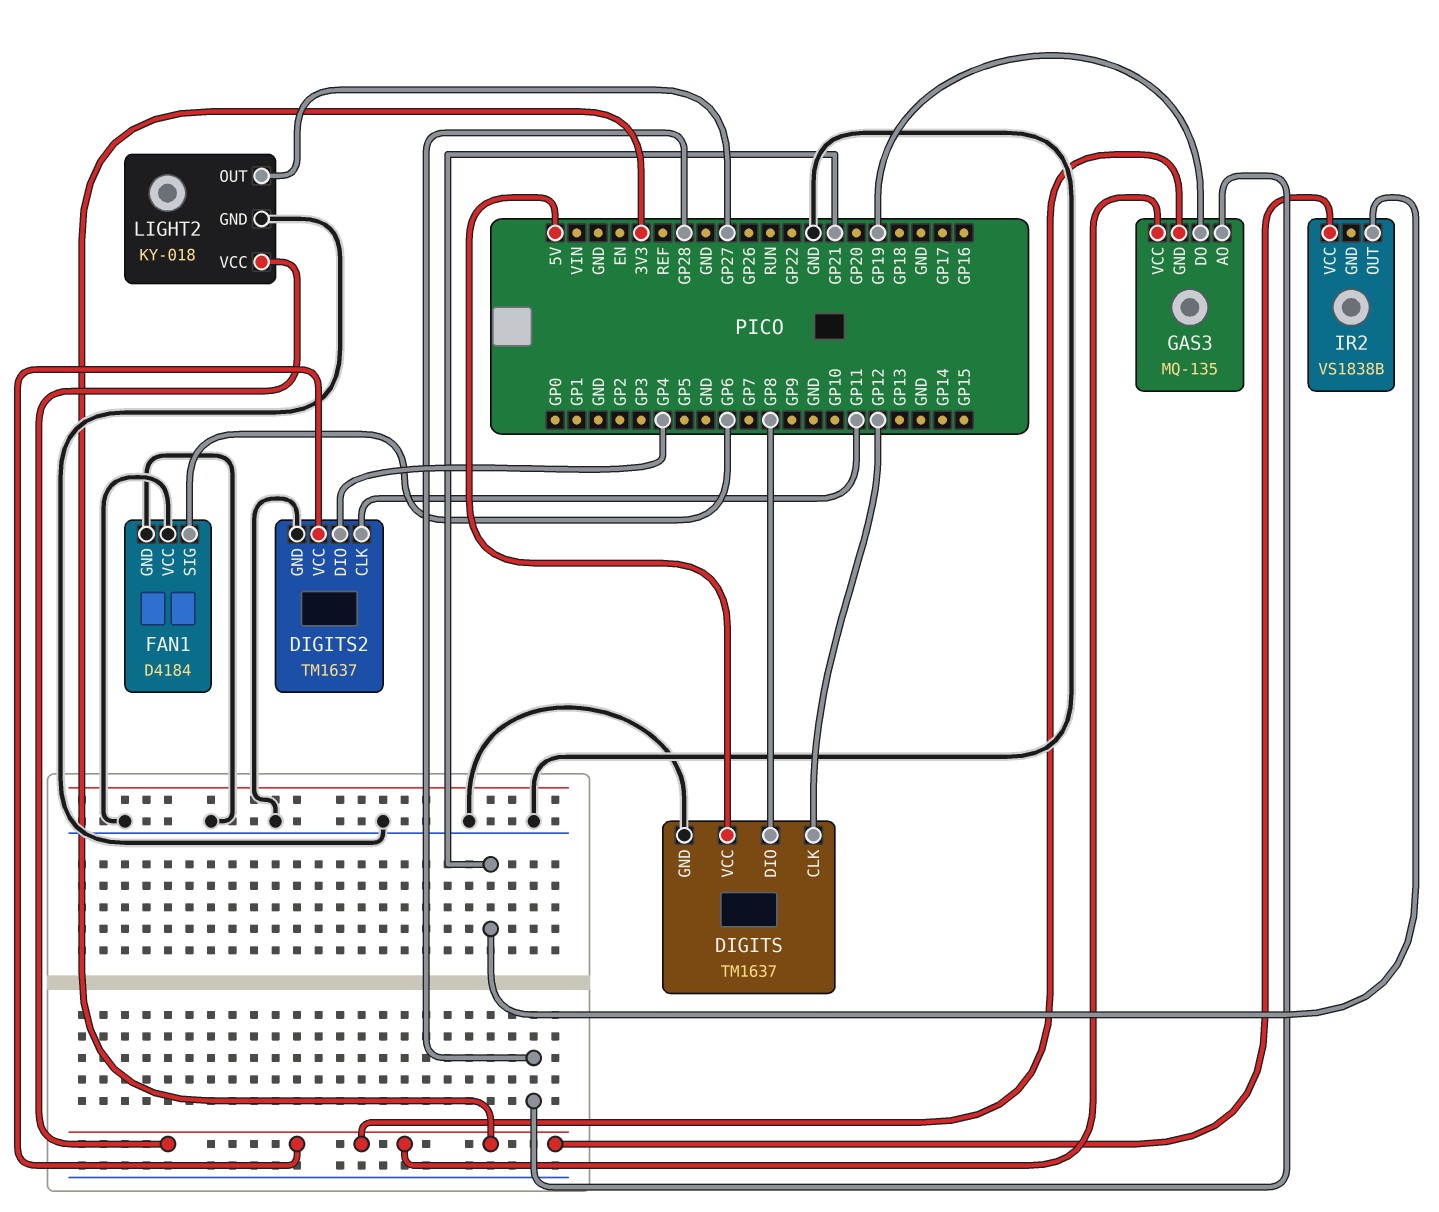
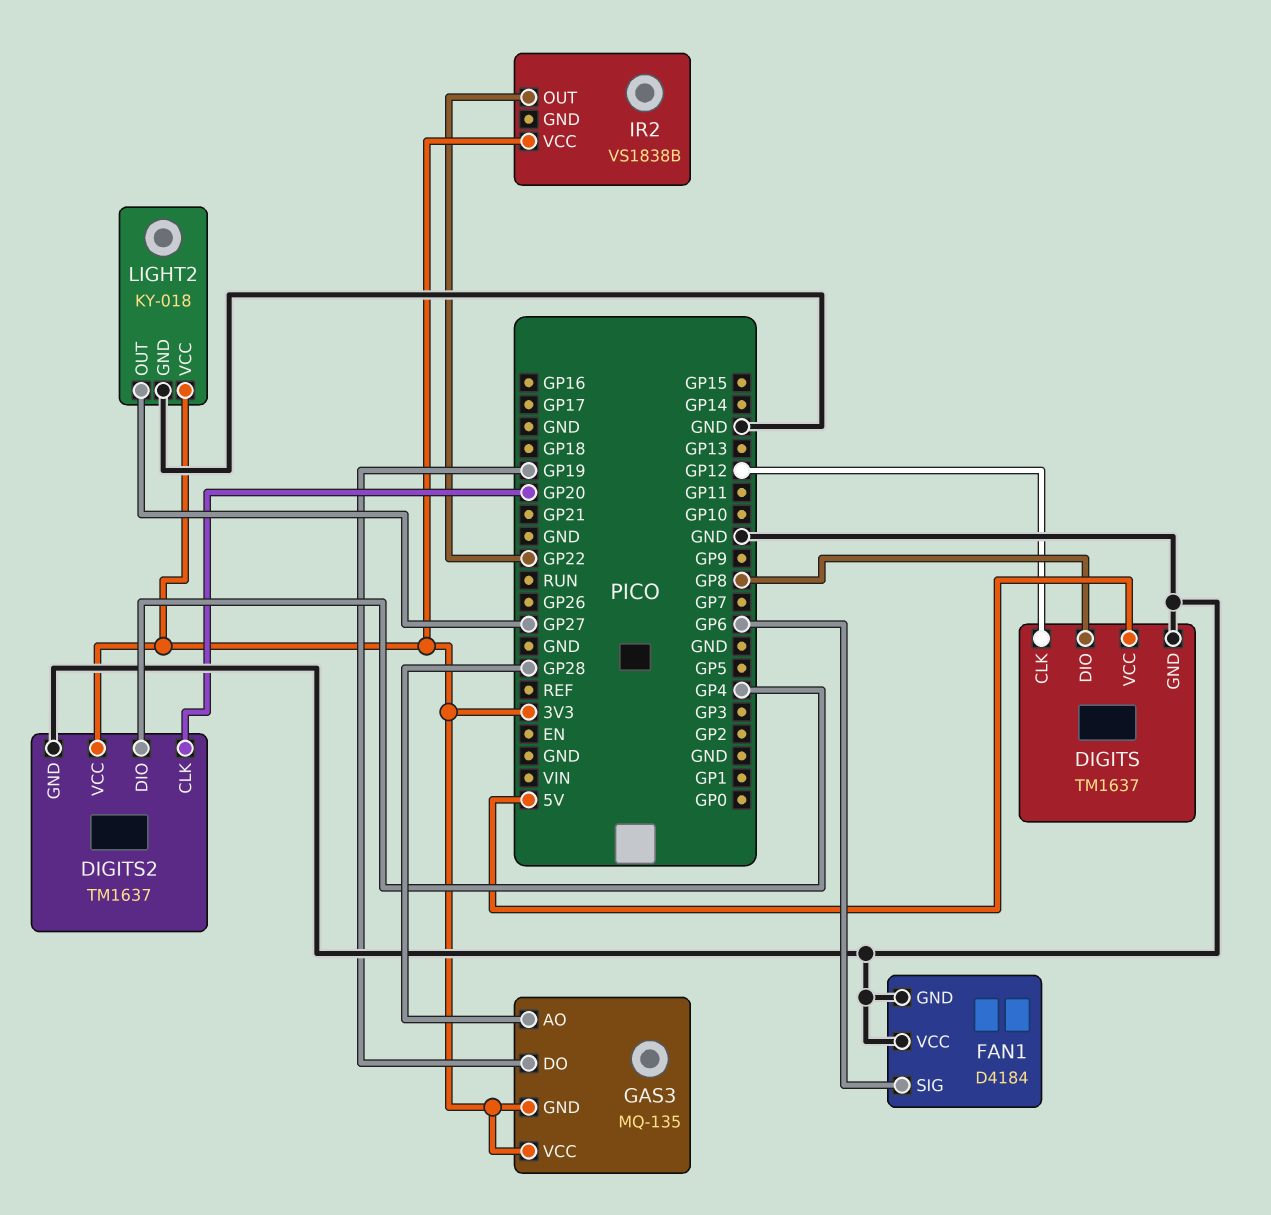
DIGITS2 pin CLK: GP11 -> GP20
IR2 pin OUT: GP21 -> GP22

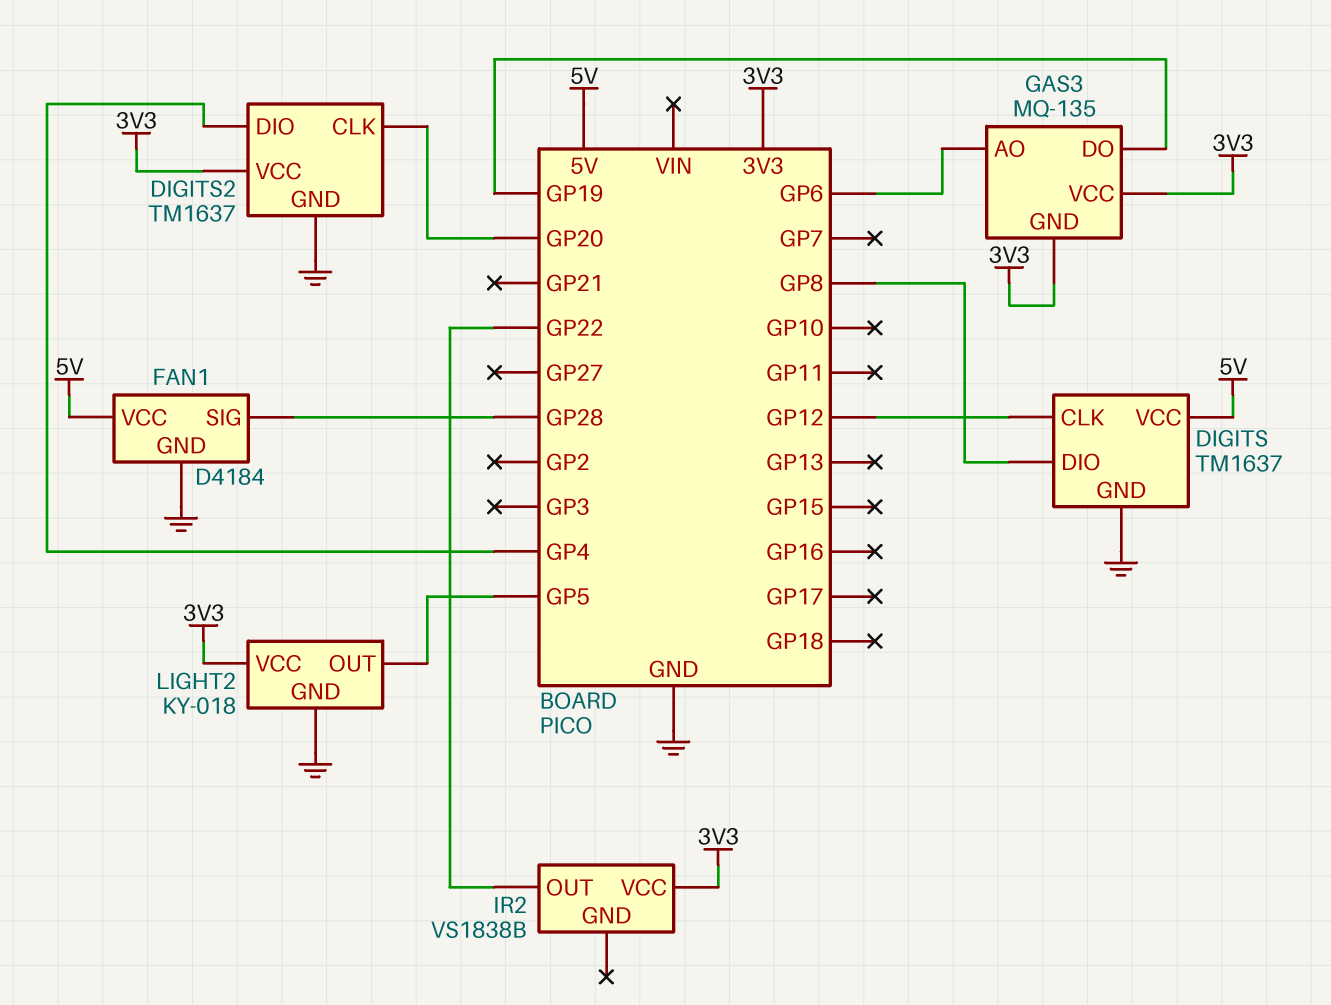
FAN1 pin SIG: GP6 -> GP28
FAN1 pin VCC: GND -> 5V
GAS3 pin AO: GP28 -> GP6
LIGHT2 pin OUT: GP27 -> GP5

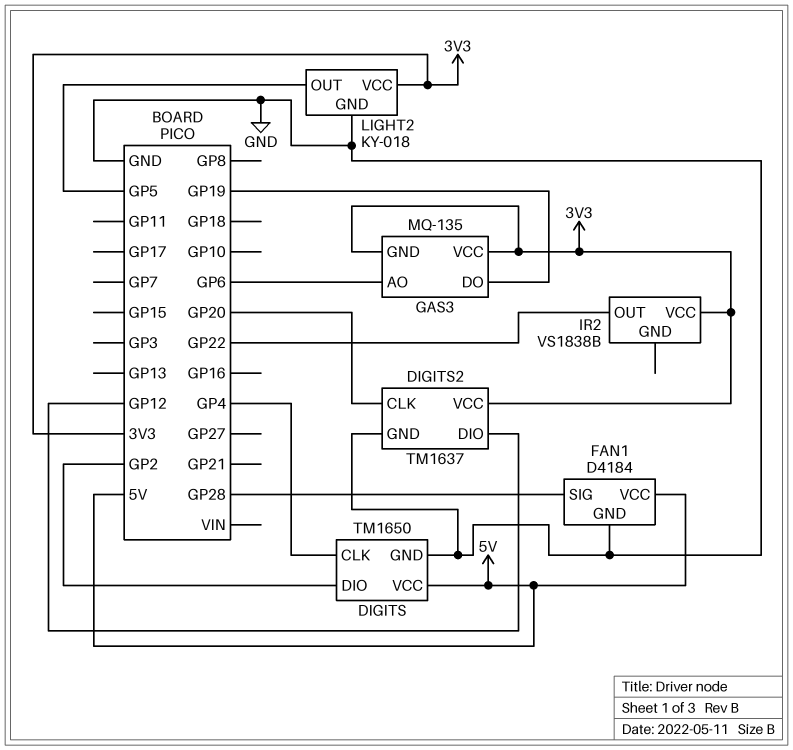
DIGITS: TM1637 -> TM1650
DIGITS pin CLK: GP12 -> GP4
DIGITS pin DIO: GP8 -> GP2
DIGITS2 pin DIO: GP4 -> GP12

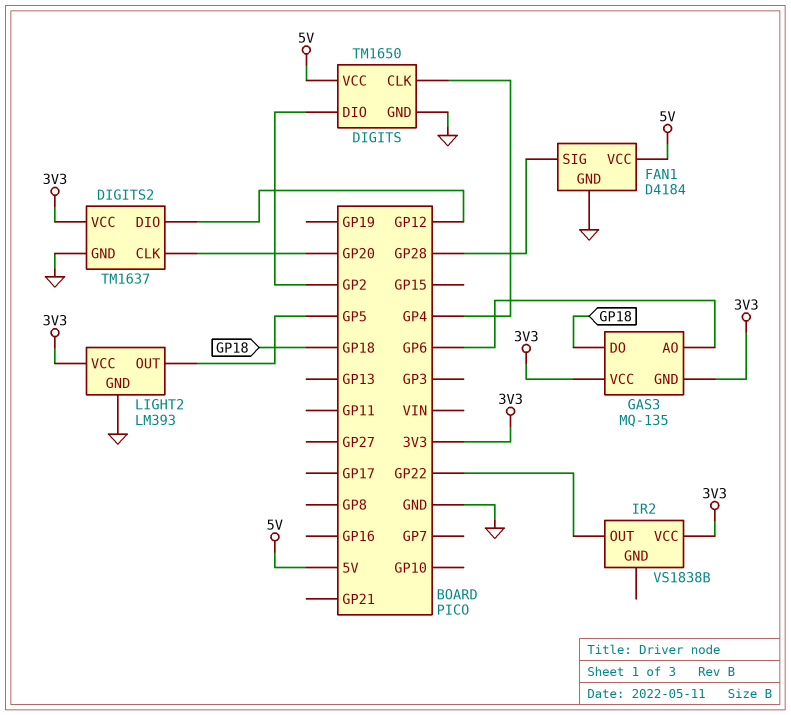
GAS3 pin DO: GP19 -> GP18
LIGHT2: KY-018 -> LM393

